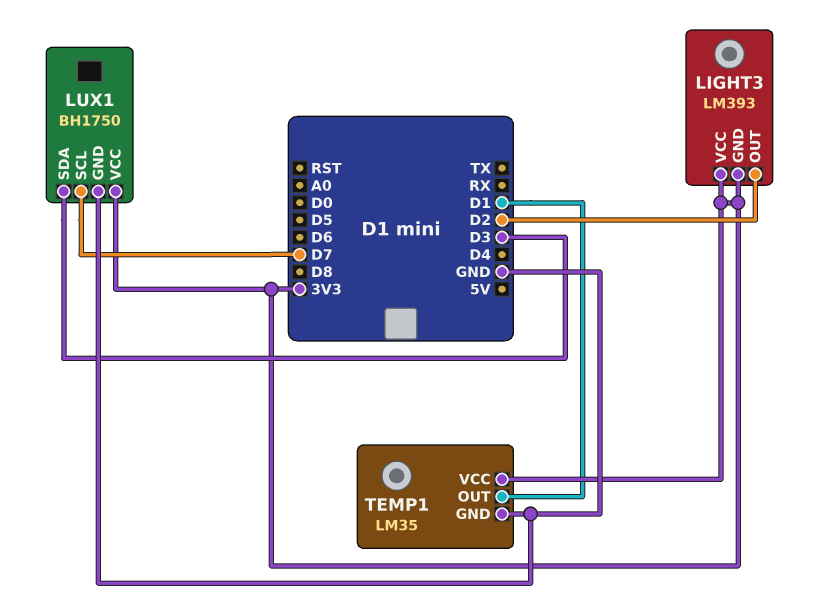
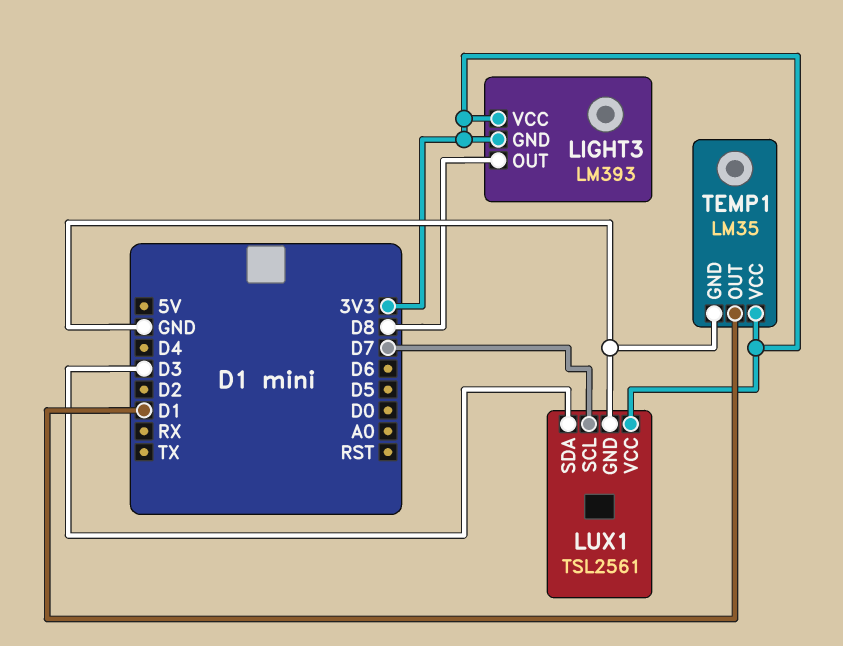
LIGHT3 pin OUT: D2 -> D8
LUX1: BH1750 -> TSL2561

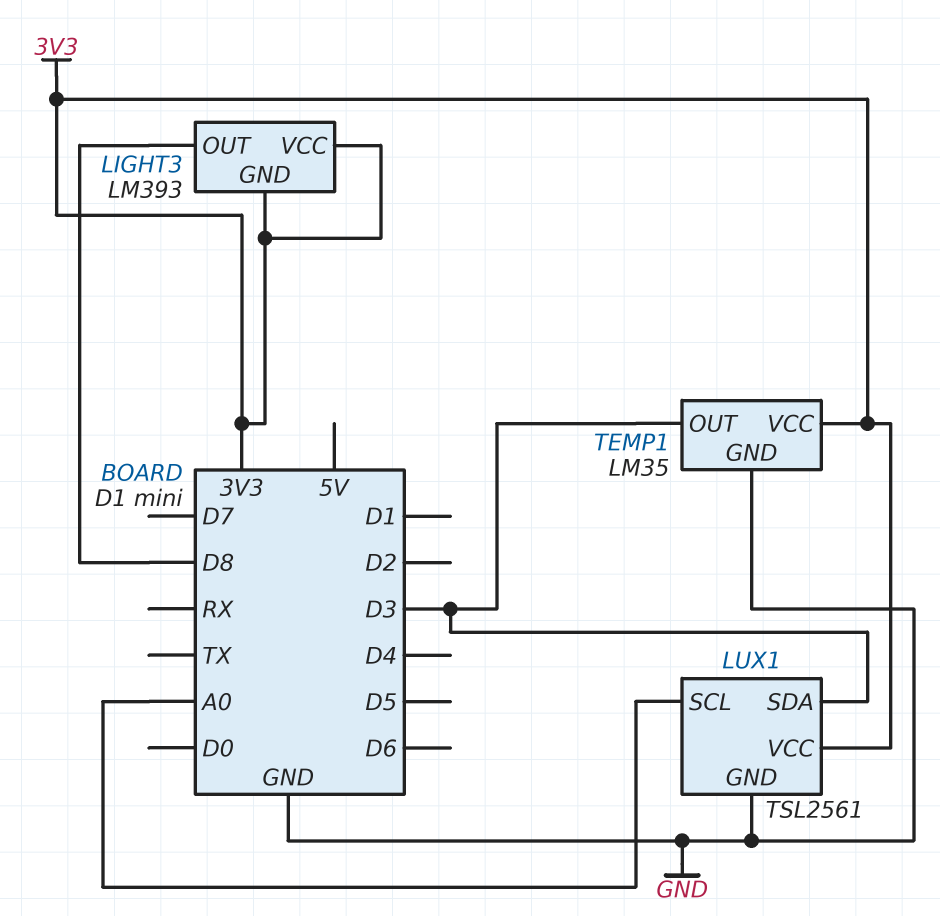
LUX1 pin SCL: D7 -> A0
TEMP1 pin OUT: D1 -> D3

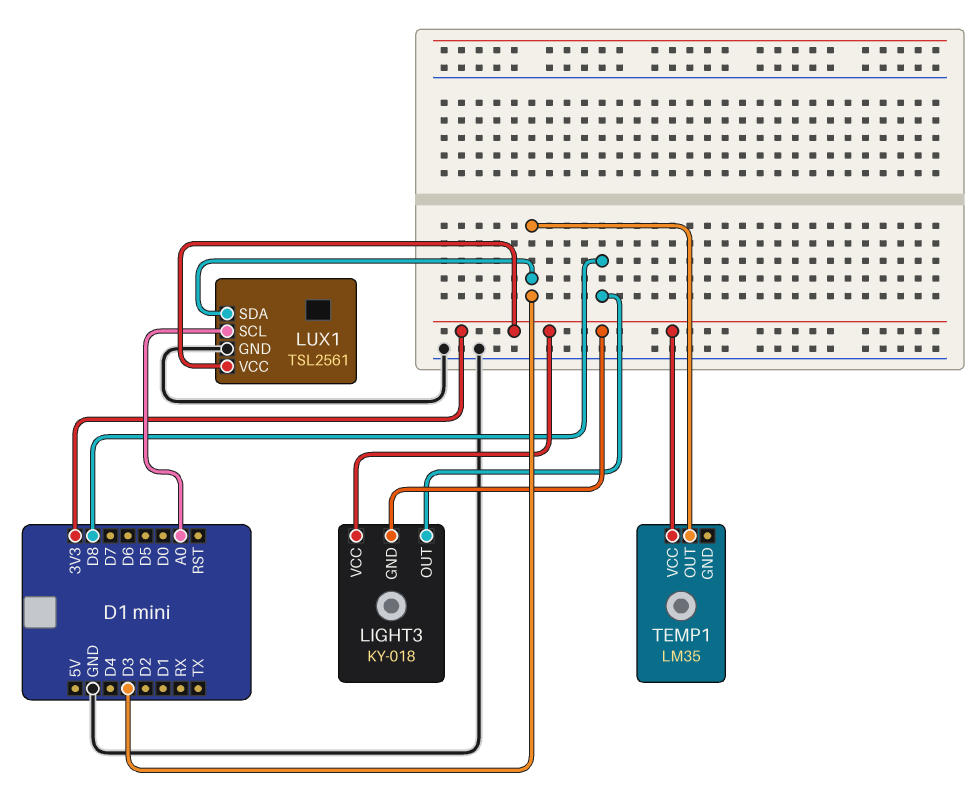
LIGHT3: LM393 -> KY-018
TEMP1 pin GND: GND -> none

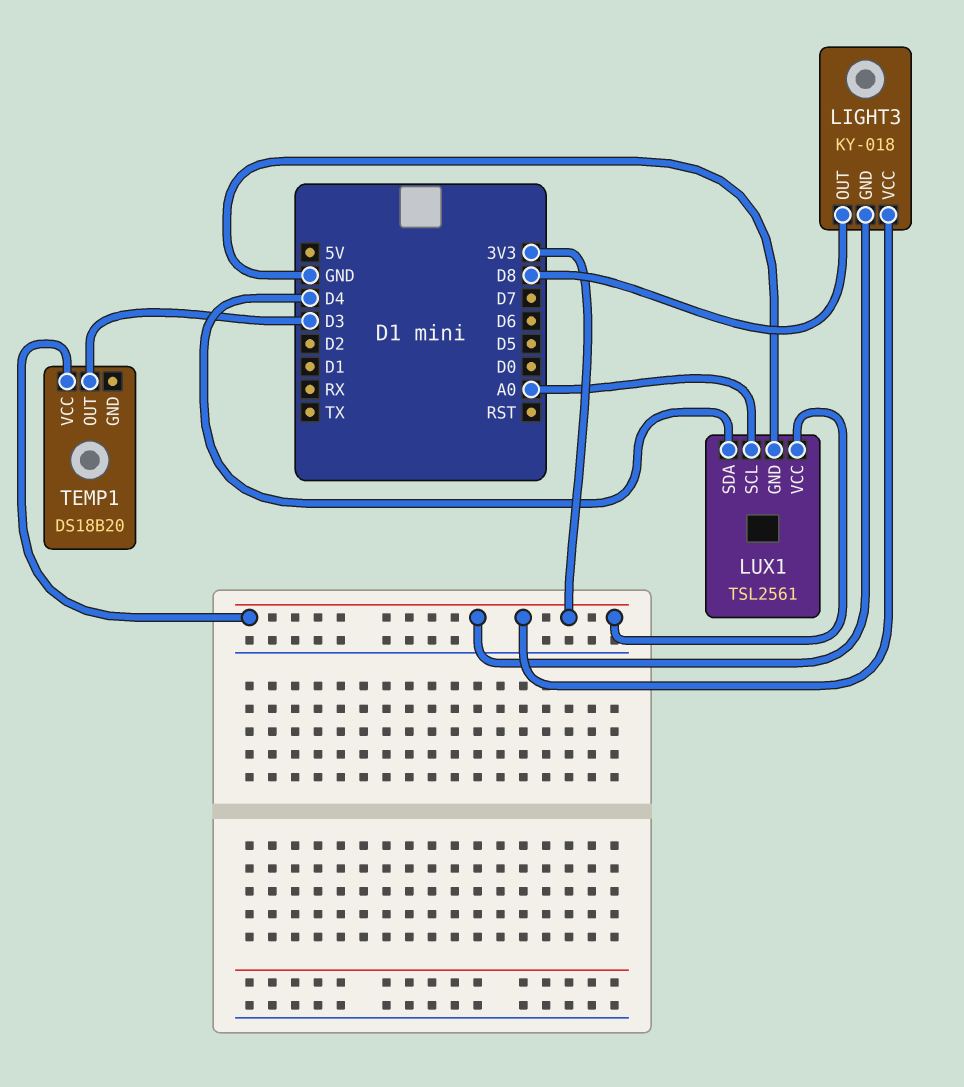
LUX1 pin SDA: D3 -> D4
TEMP1: LM35 -> DS18B20

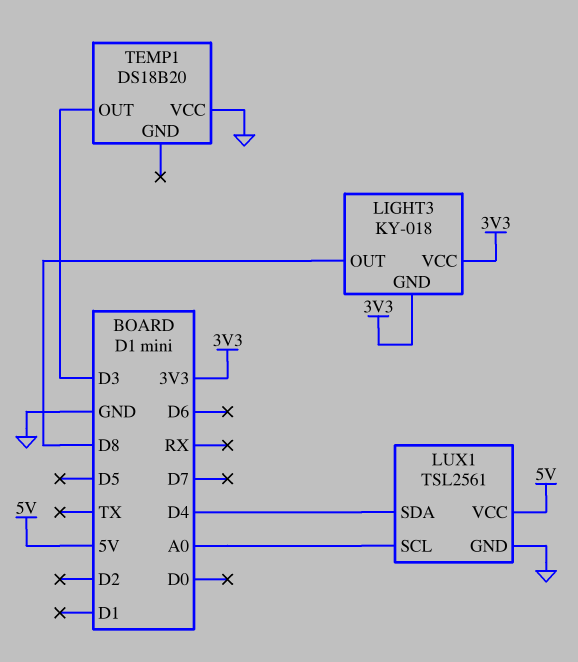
LUX1 pin VCC: 3V3 -> 5V
TEMP1 pin VCC: 3V3 -> GND

